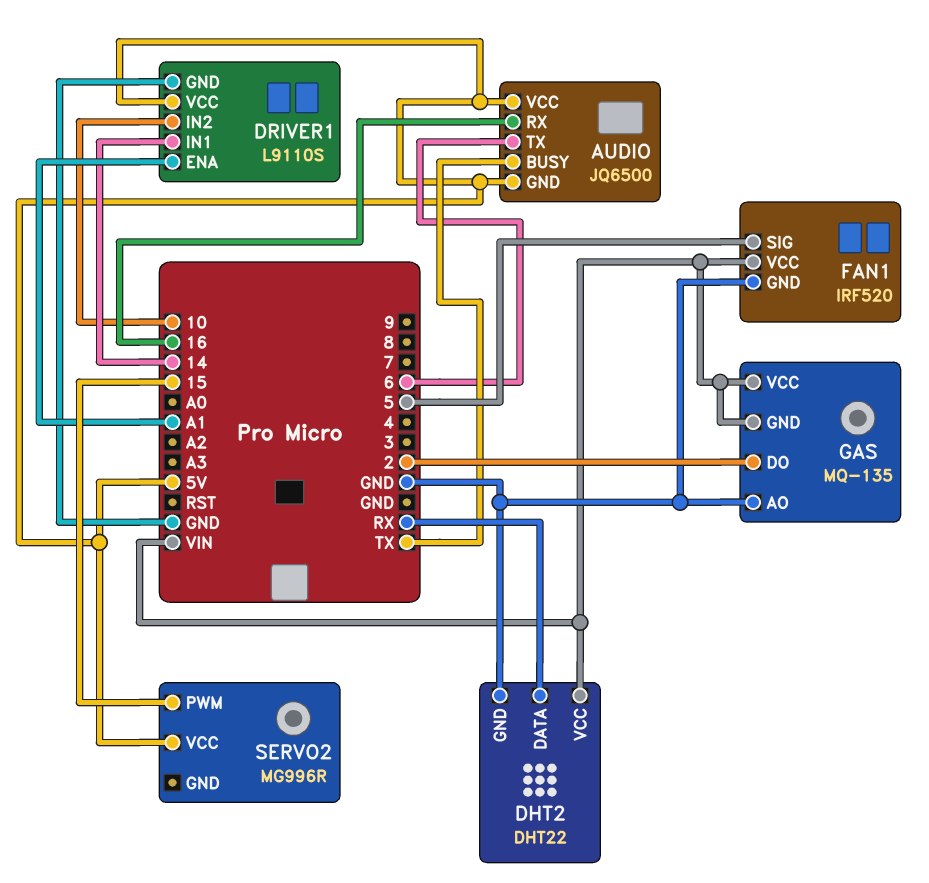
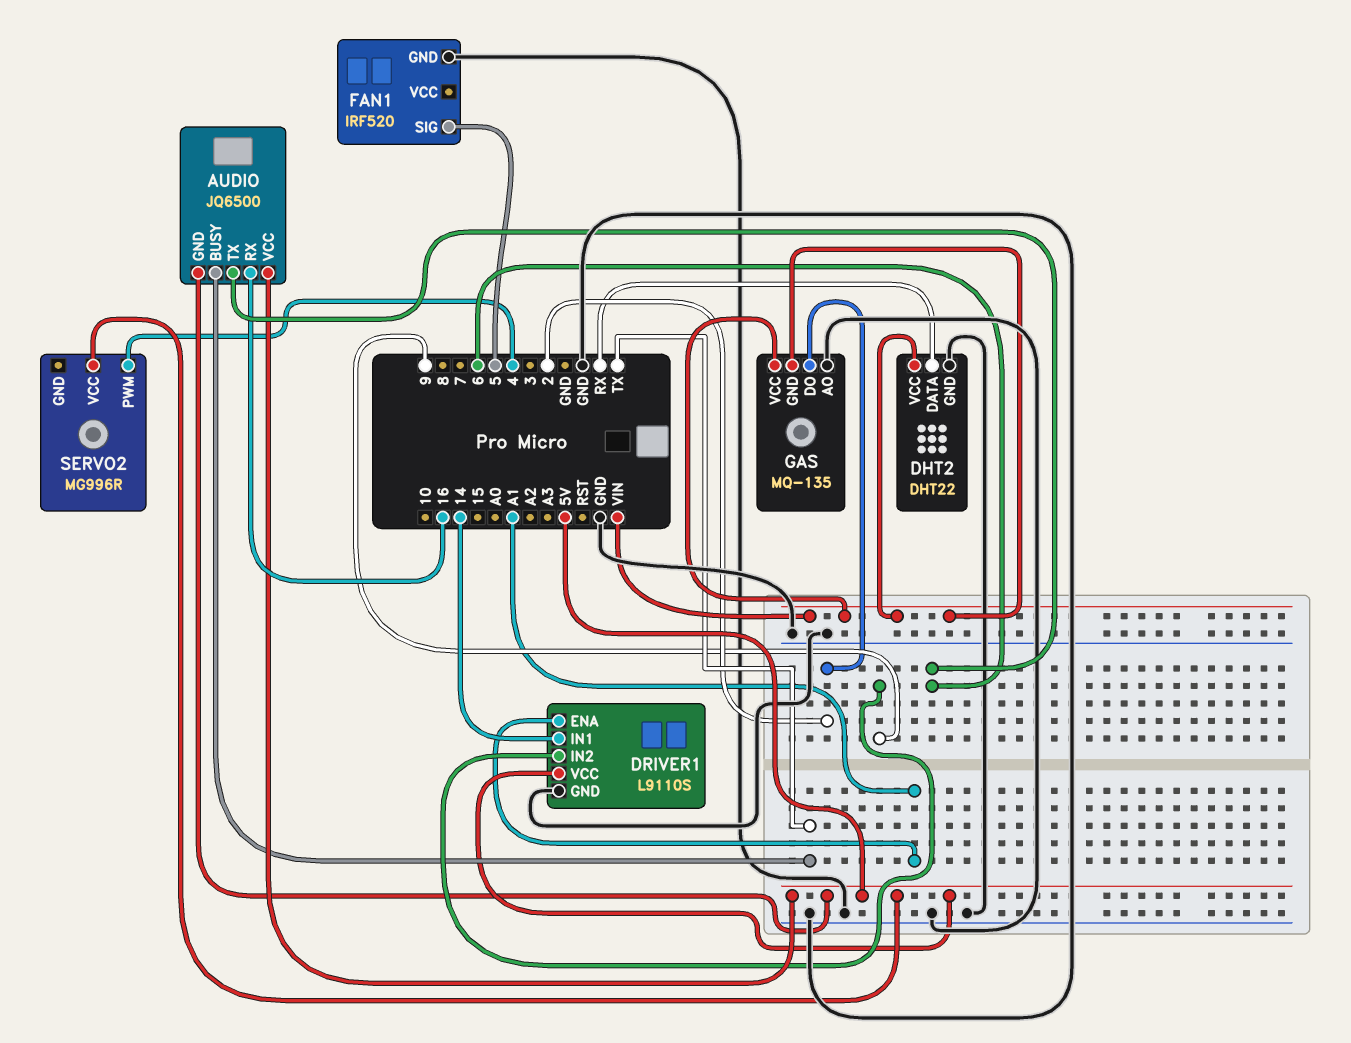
DRIVER1 pin IN2: 10 -> 9
FAN1 pin VCC: VIN -> none
SERVO2 pin PWM: 15 -> 4

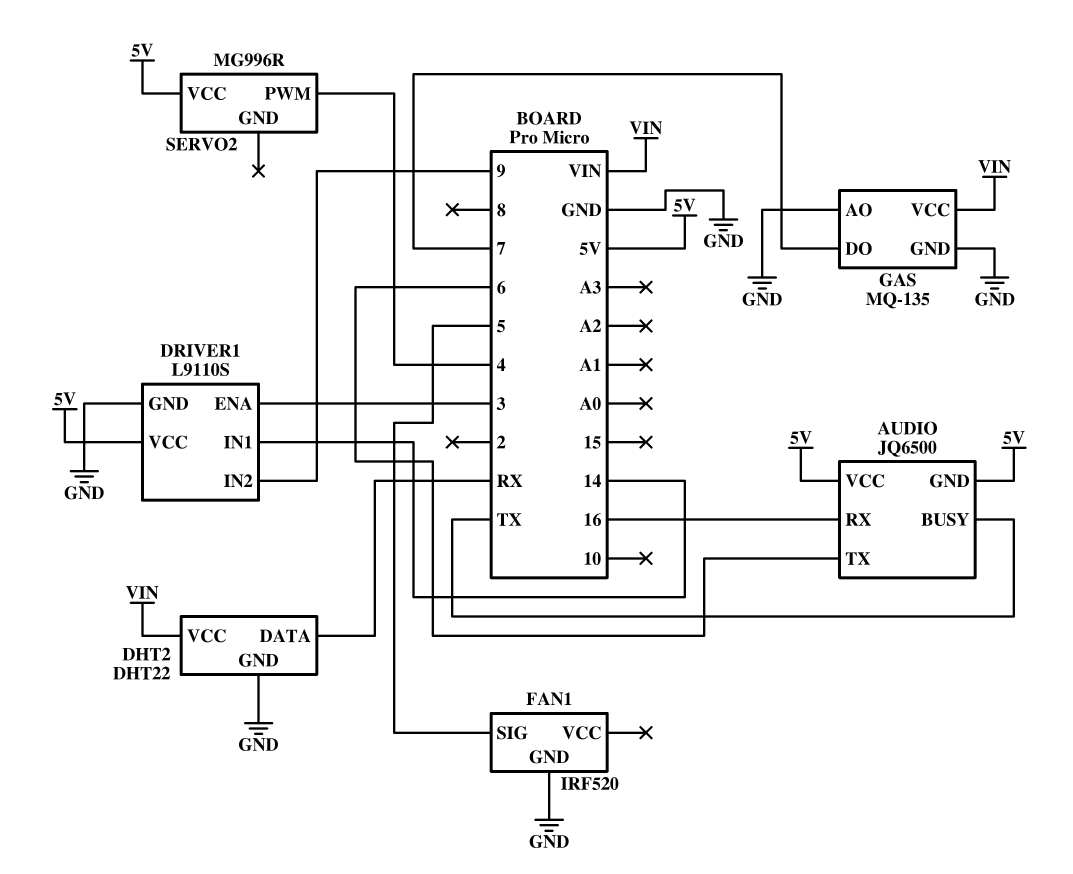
DRIVER1 pin ENA: A1 -> 3
GAS pin DO: 2 -> 7
GAS pin GND: VIN -> GND

